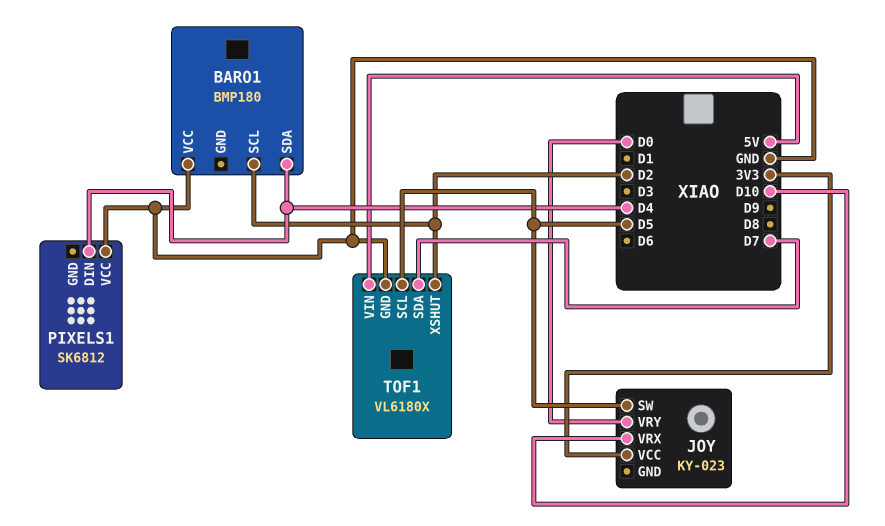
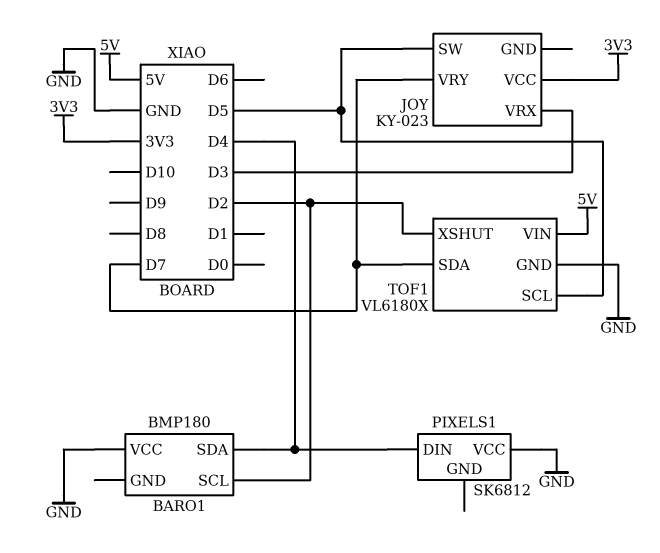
JOY pin VRX: D10 -> D3
JOY pin VRY: D0 -> D7

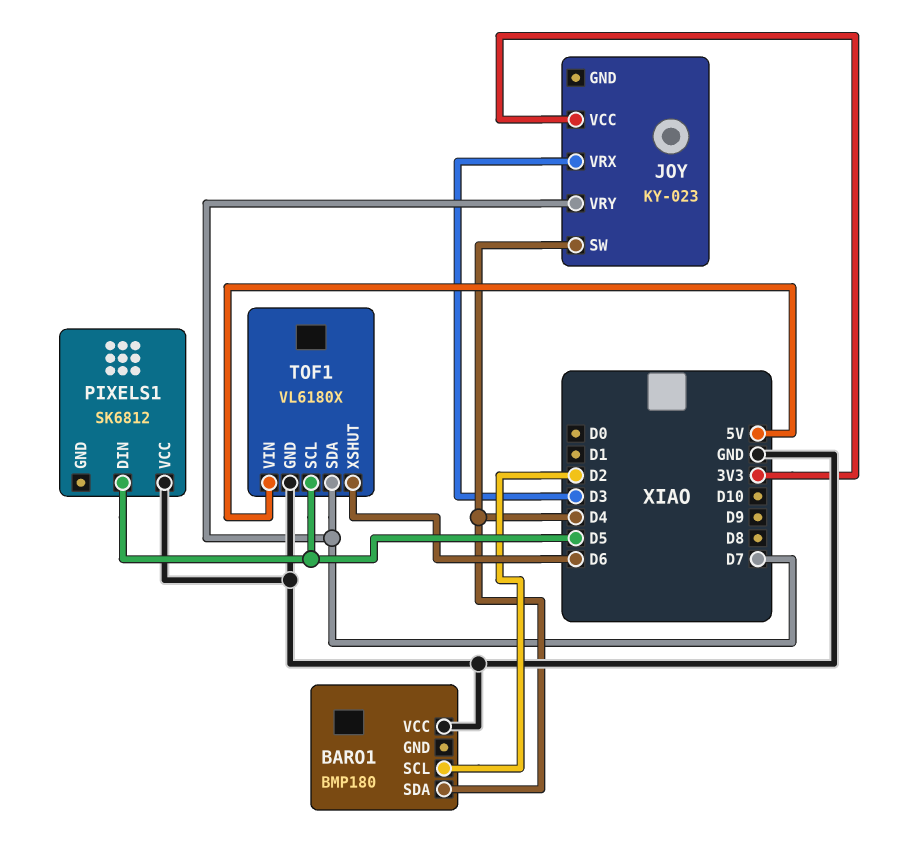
JOY pin SW: D5 -> D4
PIXELS1 pin DIN: D4 -> D5
TOF1 pin XSHUT: D2 -> D6

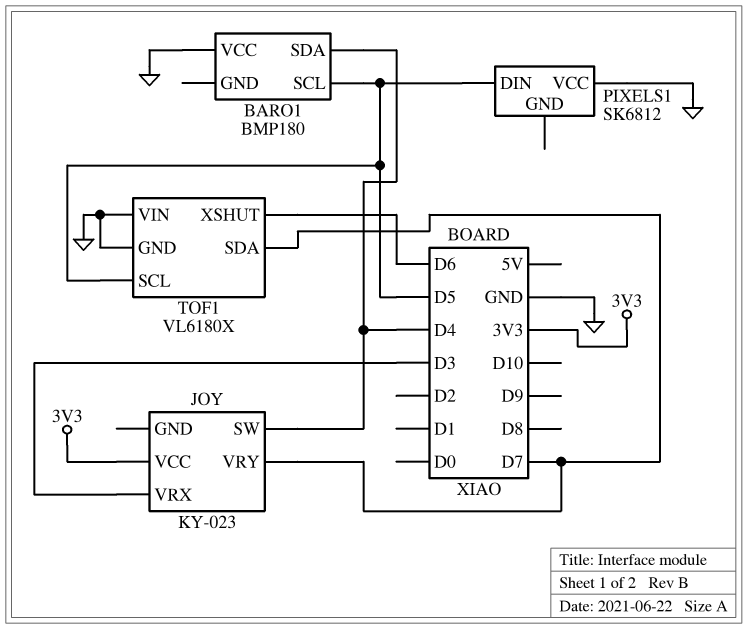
BARO1 pin SCL: D2 -> D5
TOF1 pin VIN: 5V -> GND

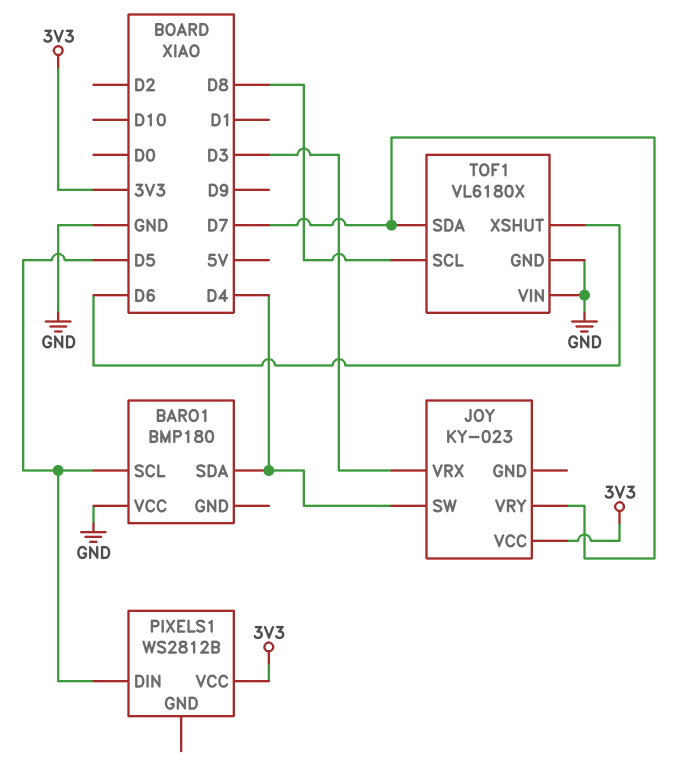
PIXELS1: SK6812 -> WS2812B
PIXELS1 pin VCC: GND -> 3V3
TOF1 pin SCL: D5 -> D8

